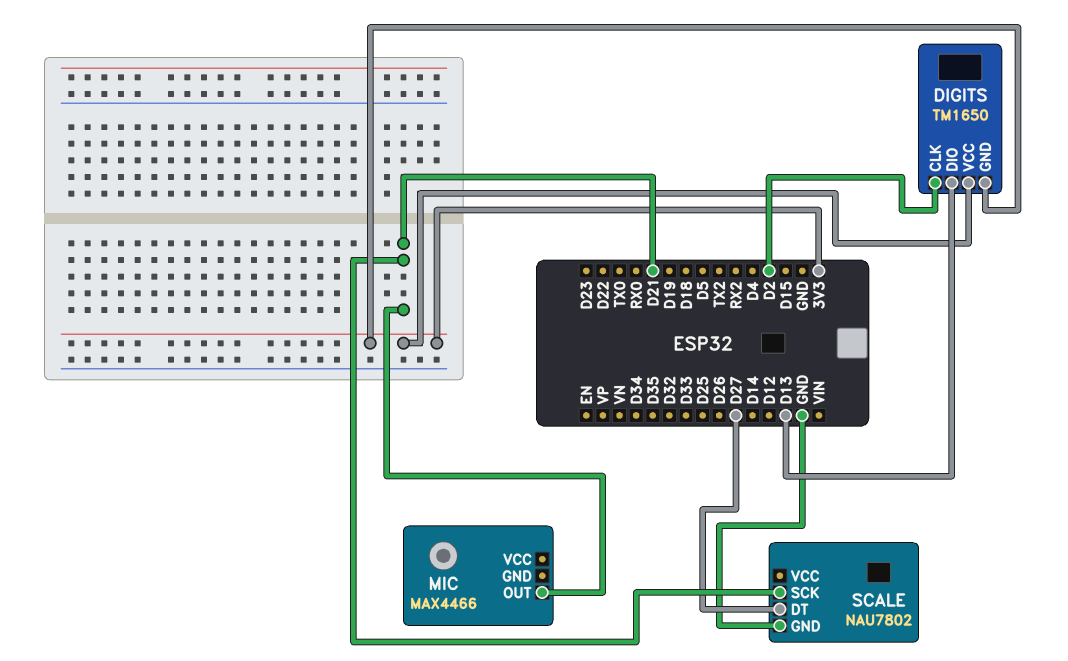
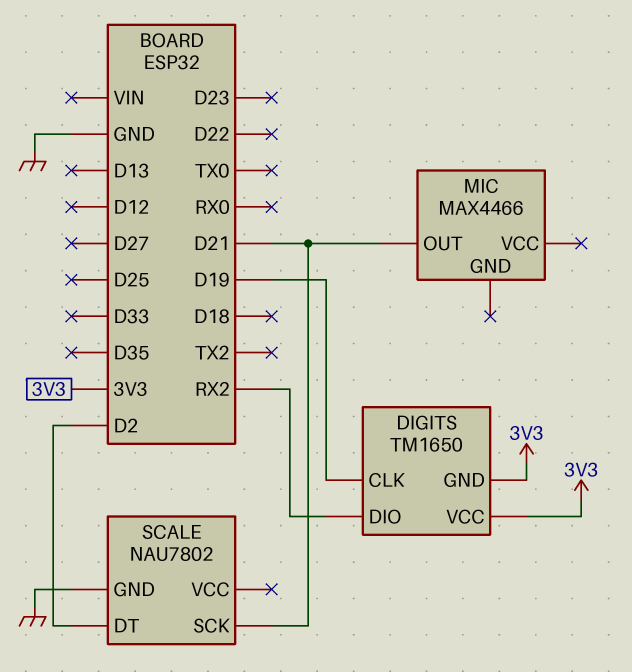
DIGITS pin CLK: D2 -> D19
DIGITS pin DIO: D13 -> RX2
SCALE pin DT: D27 -> D2

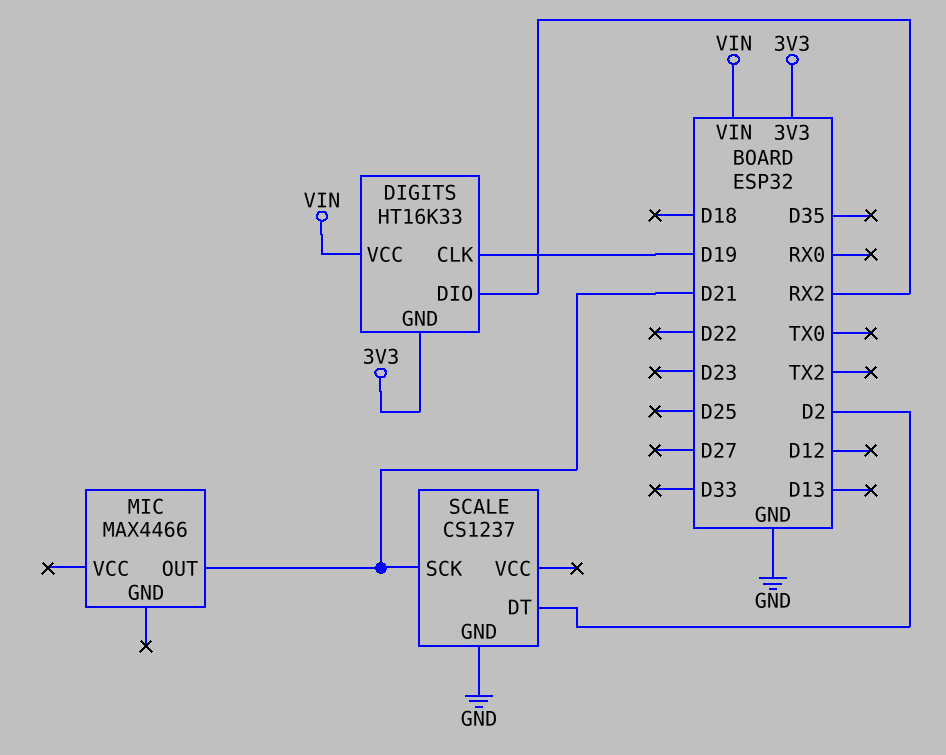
DIGITS: TM1650 -> HT16K33
DIGITS pin VCC: 3V3 -> VIN
SCALE: NAU7802 -> CS1237

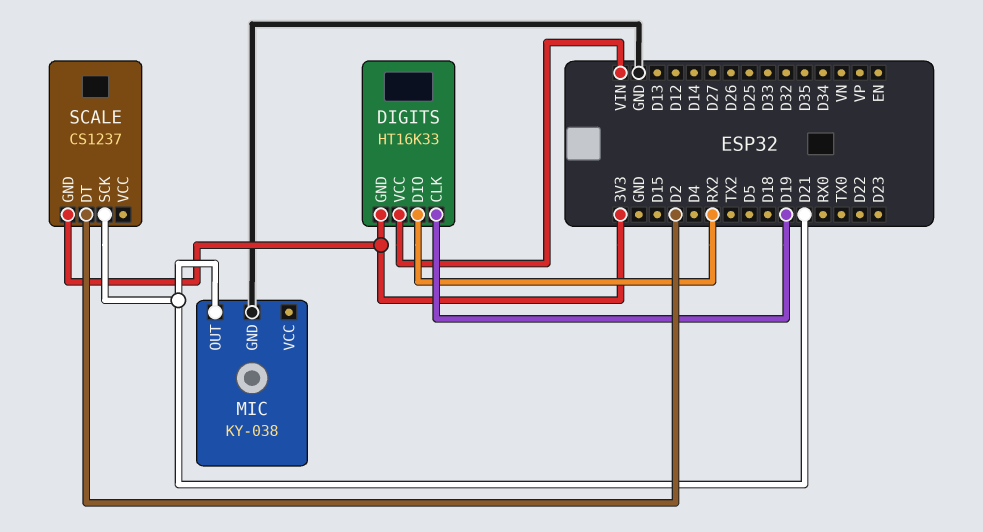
MIC: MAX4466 -> KY-038
MIC pin GND: none -> GND
SCALE pin GND: GND -> 3V3

